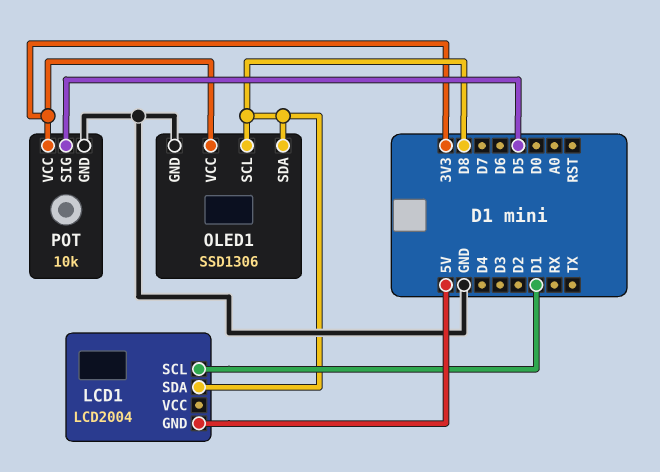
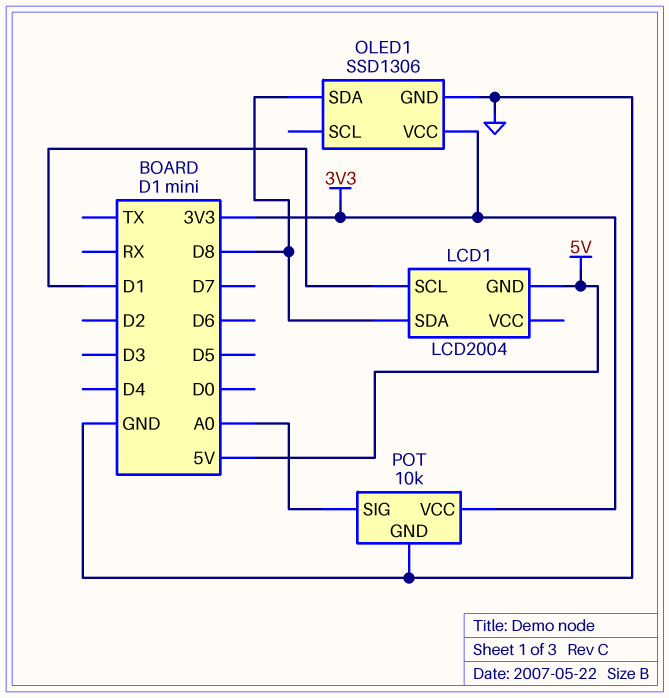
OLED1 pin SCL: D8 -> none
POT pin SIG: D5 -> A0

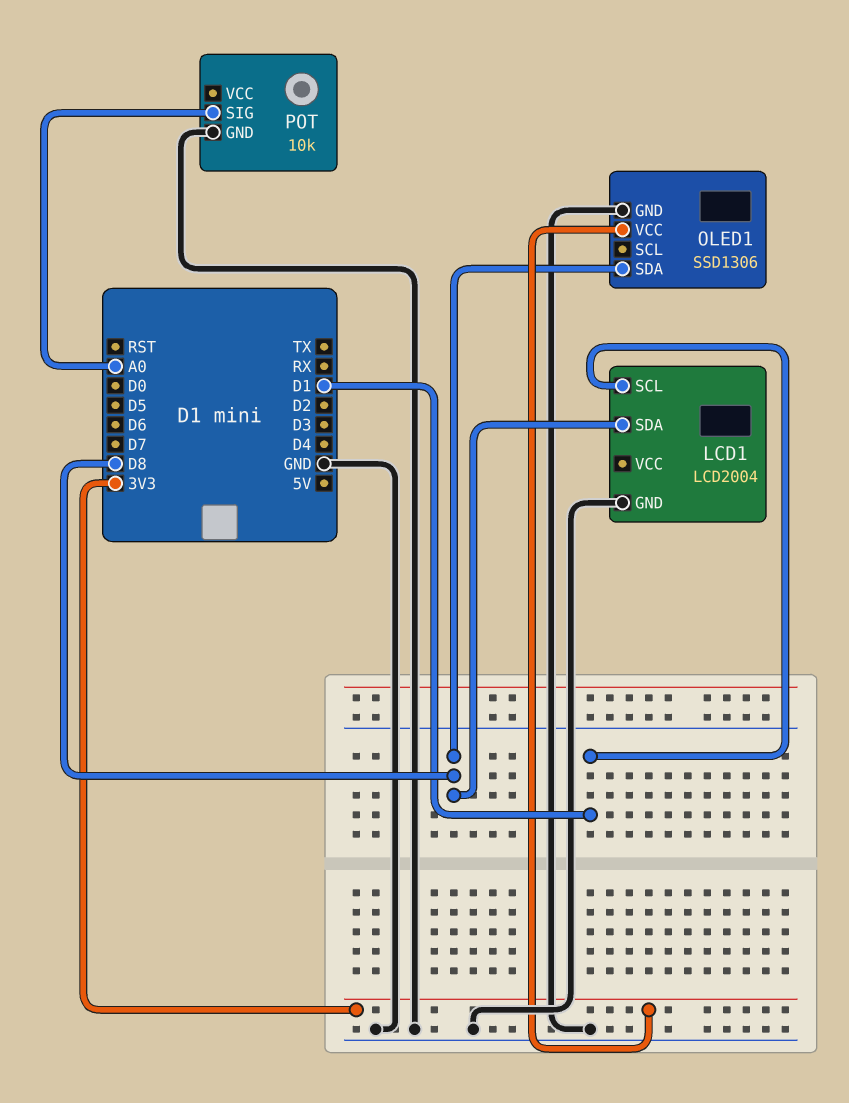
LCD1 pin GND: 5V -> GND
POT pin VCC: 3V3 -> none

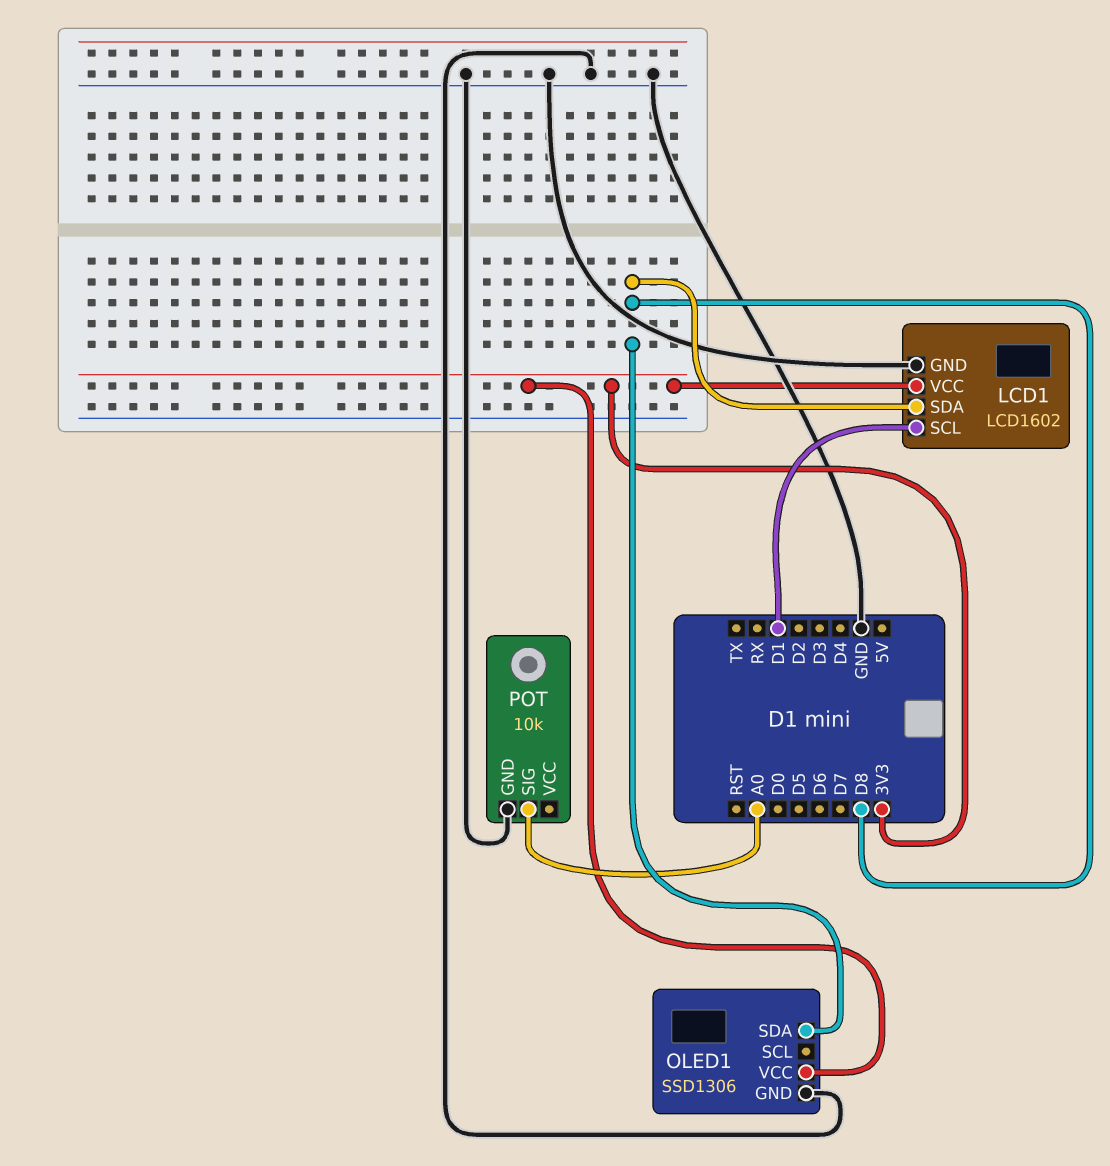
LCD1: LCD2004 -> LCD1602
LCD1 pin VCC: none -> 3V3

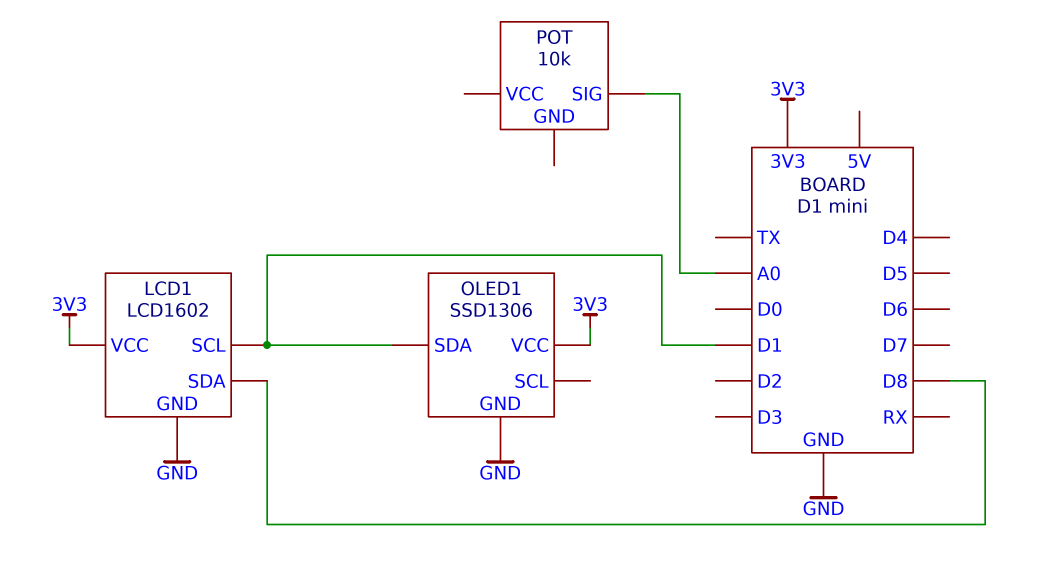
OLED1 pin SDA: D8 -> D1
POT pin GND: GND -> none

